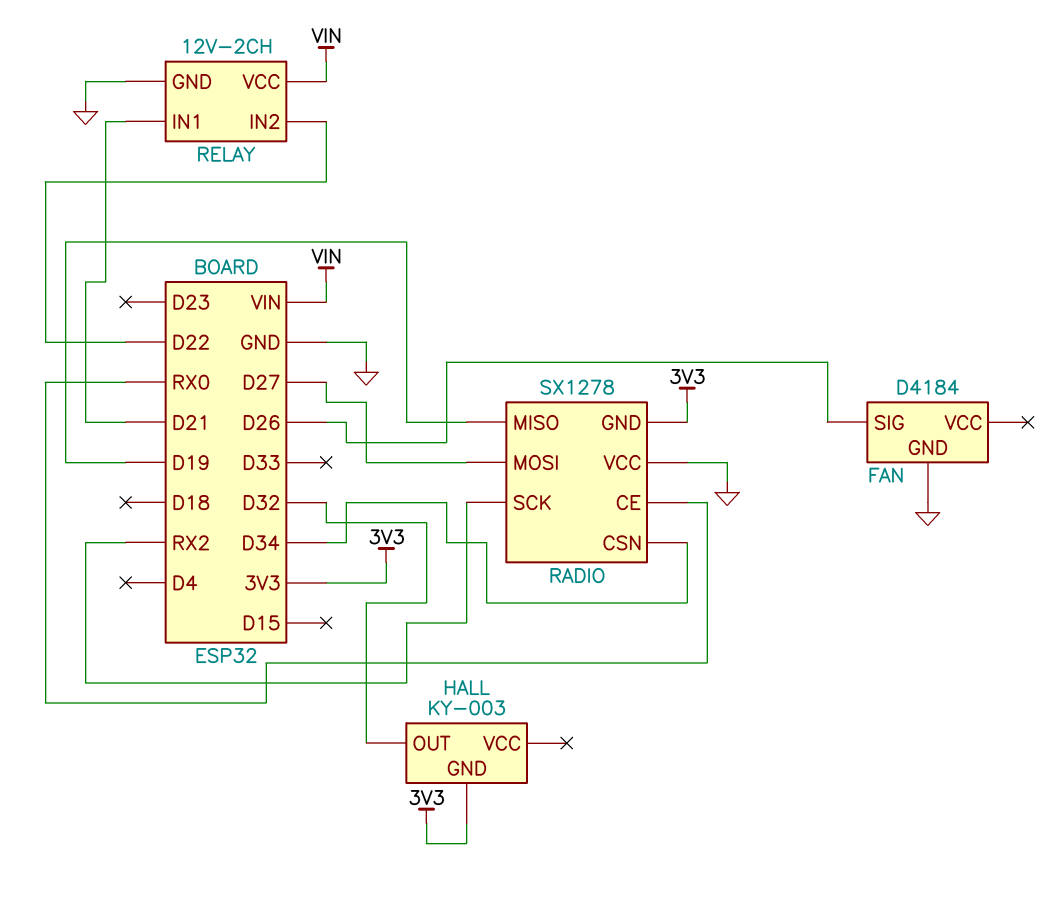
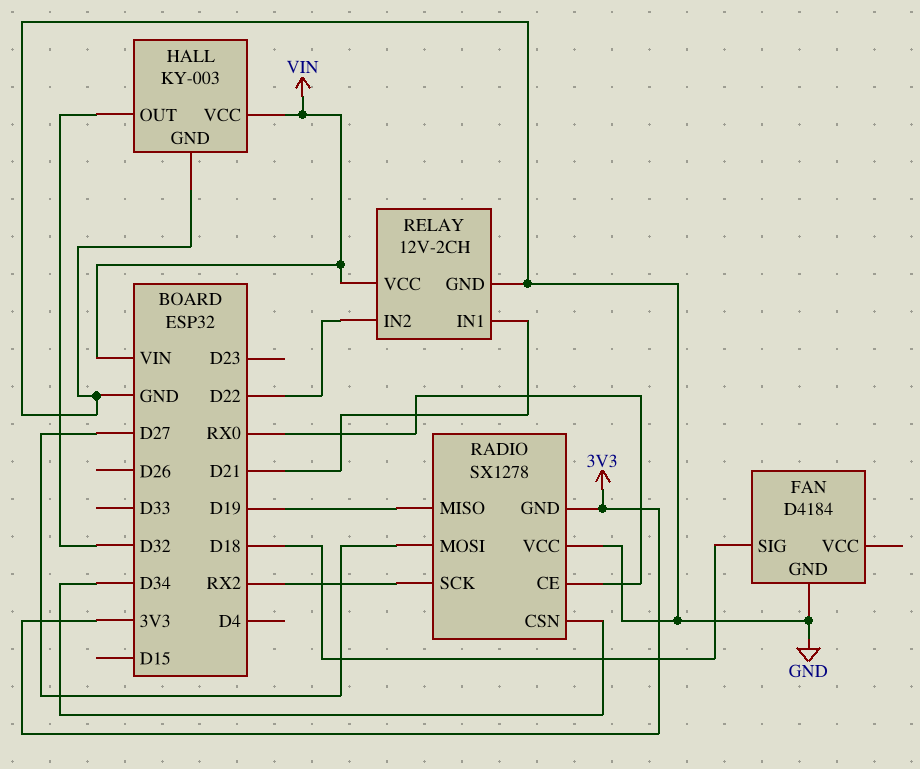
FAN pin SIG: D26 -> D18
HALL pin GND: 3V3 -> GND
HALL pin VCC: none -> VIN

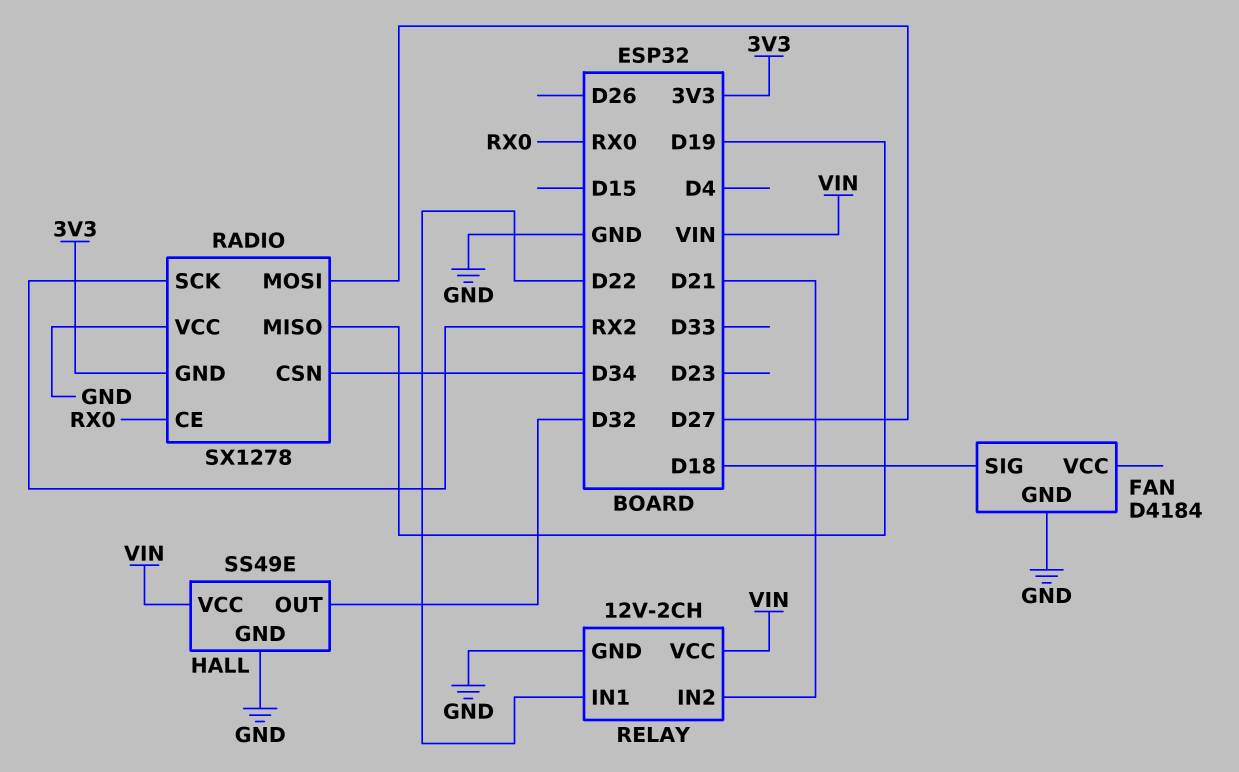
HALL: KY-003 -> SS49E
RELAY pin IN1: D21 -> D22
RELAY pin IN2: D22 -> D21

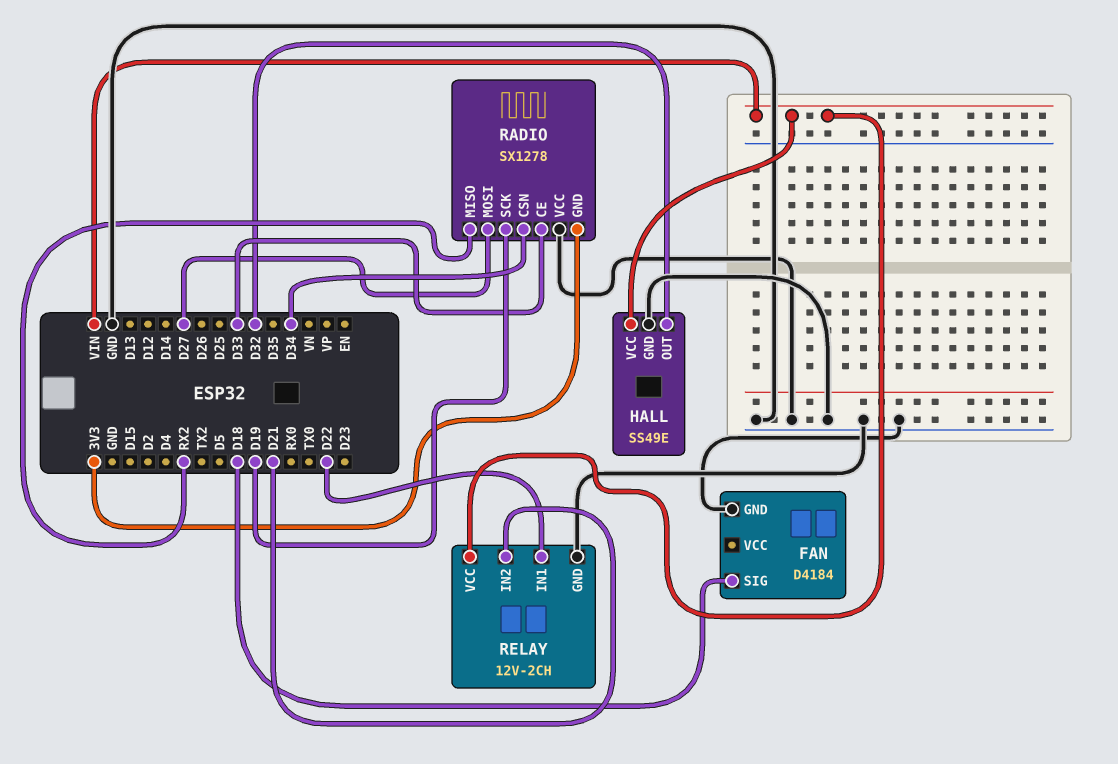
RADIO pin CE: RX0 -> D33
RADIO pin MISO: D19 -> RX2
RADIO pin SCK: RX2 -> D19

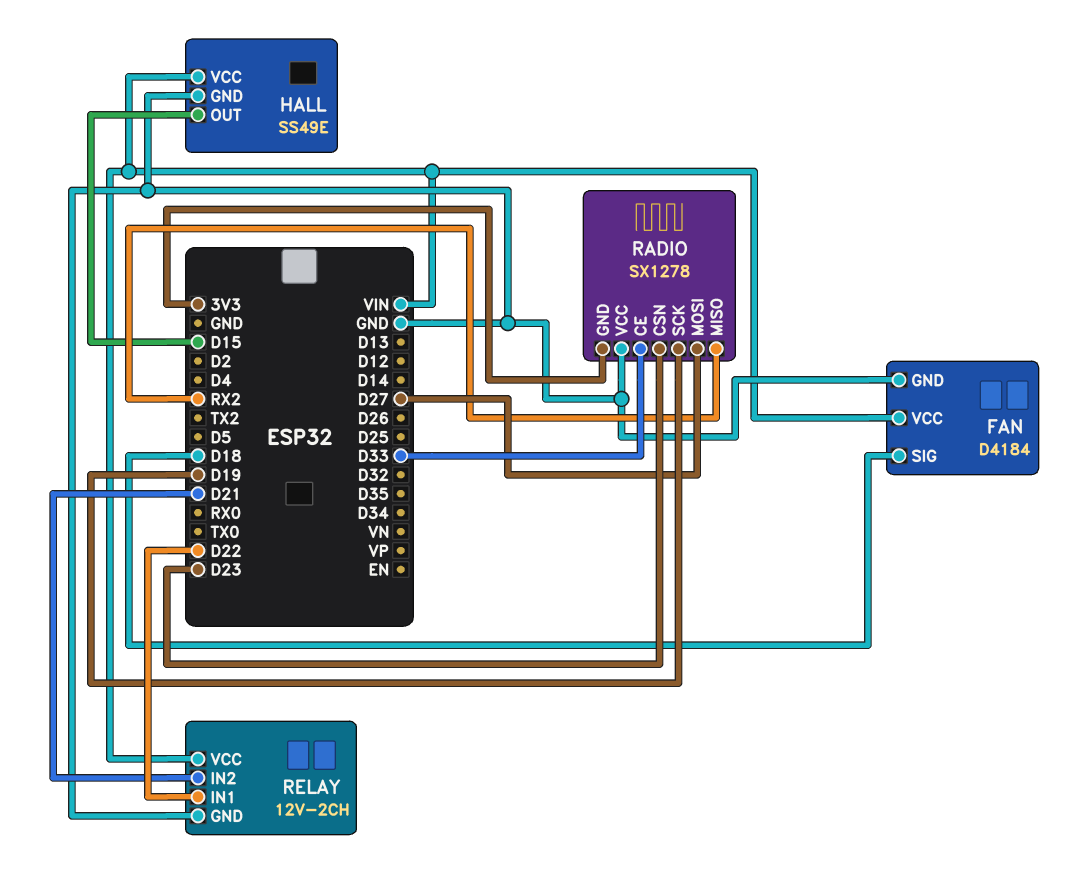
FAN pin VCC: none -> VIN
HALL pin OUT: D32 -> D15
RADIO pin CSN: D34 -> D23

